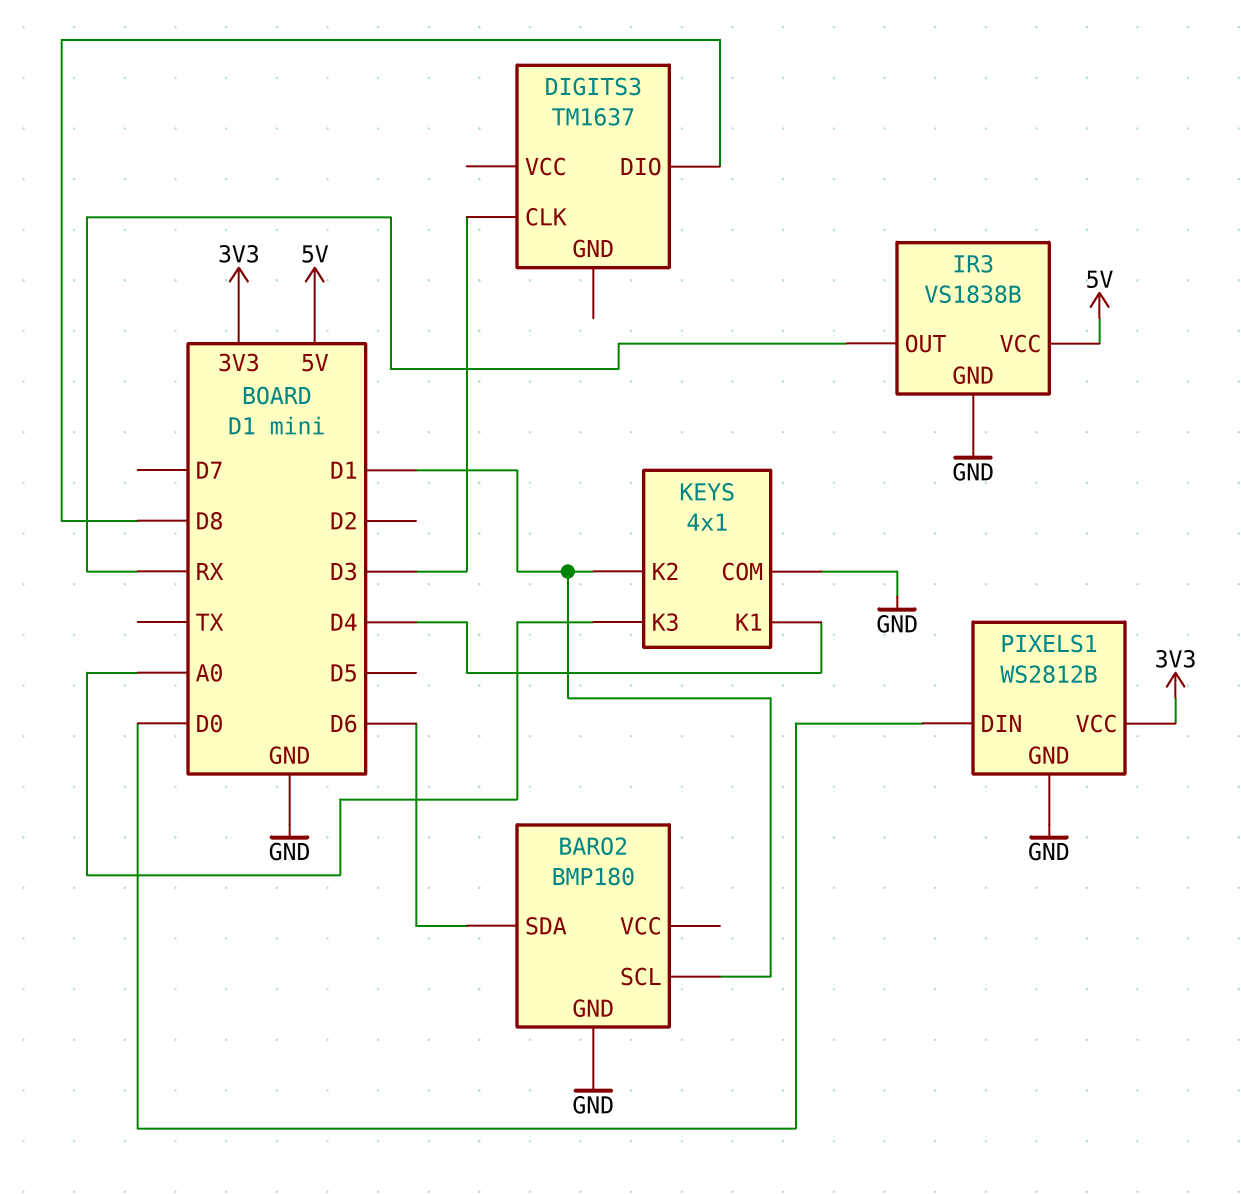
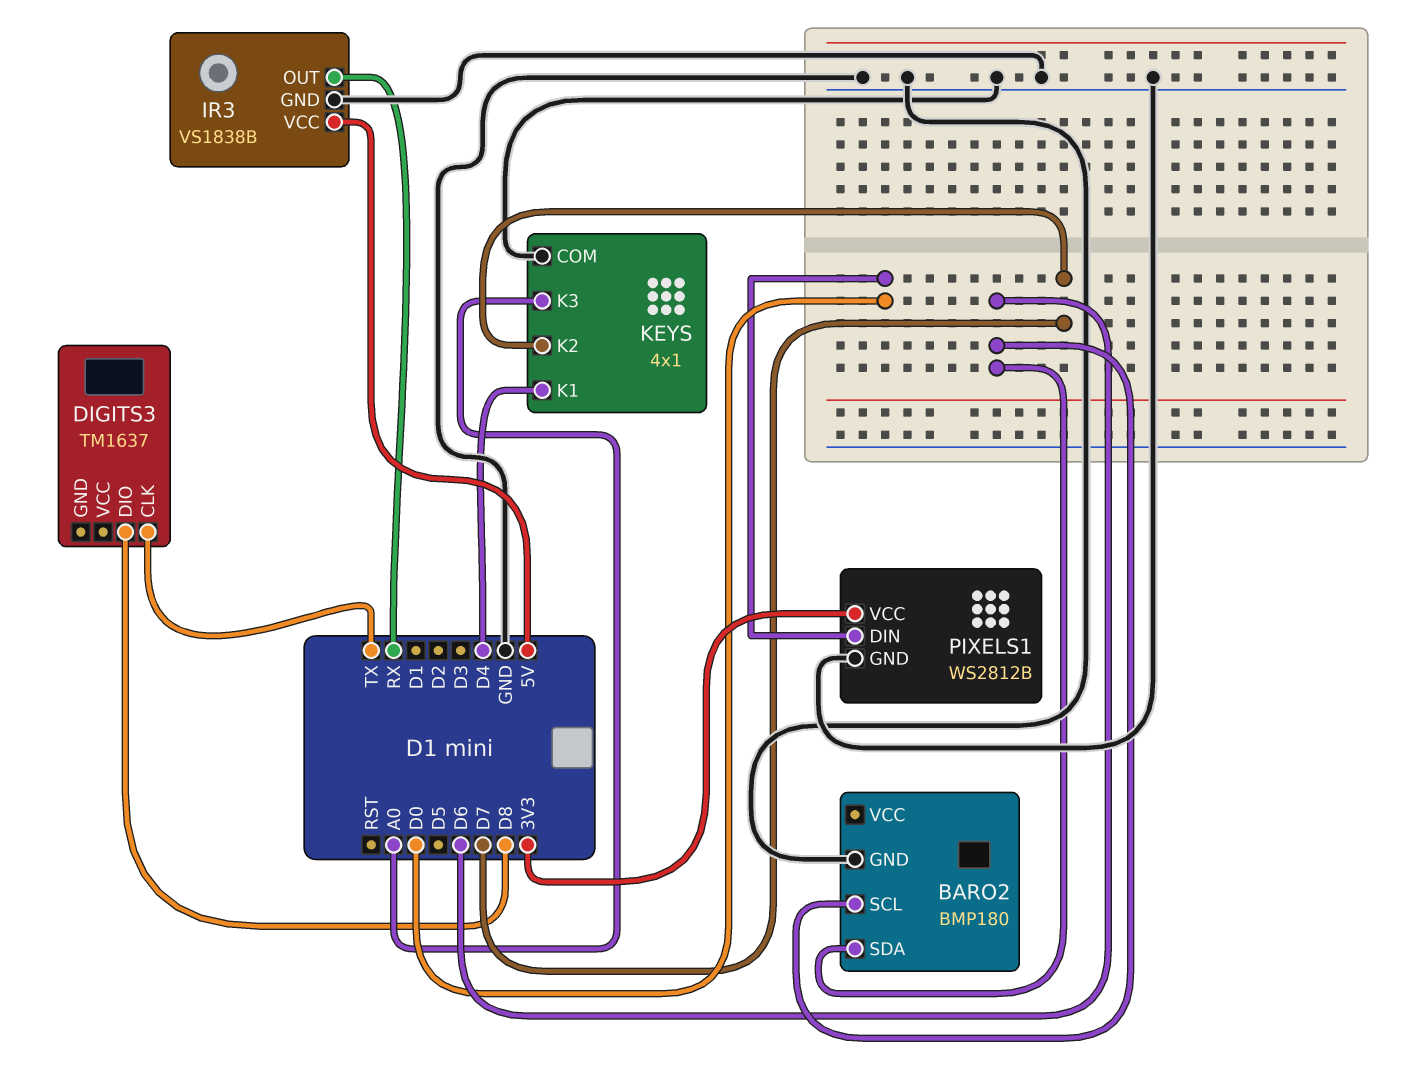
BARO2 pin SCL: D1 -> D6
DIGITS3 pin CLK: D3 -> TX
KEYS pin K2: D1 -> D7

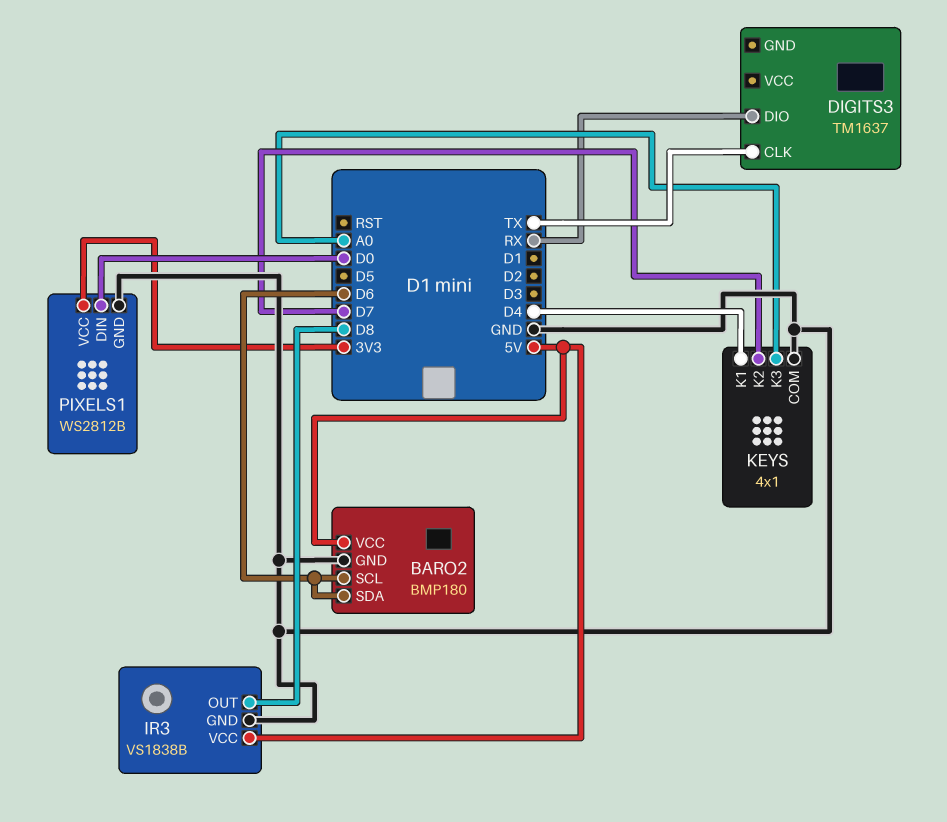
BARO2 pin VCC: none -> 5V
DIGITS3 pin DIO: D8 -> RX
IR3 pin OUT: RX -> D8

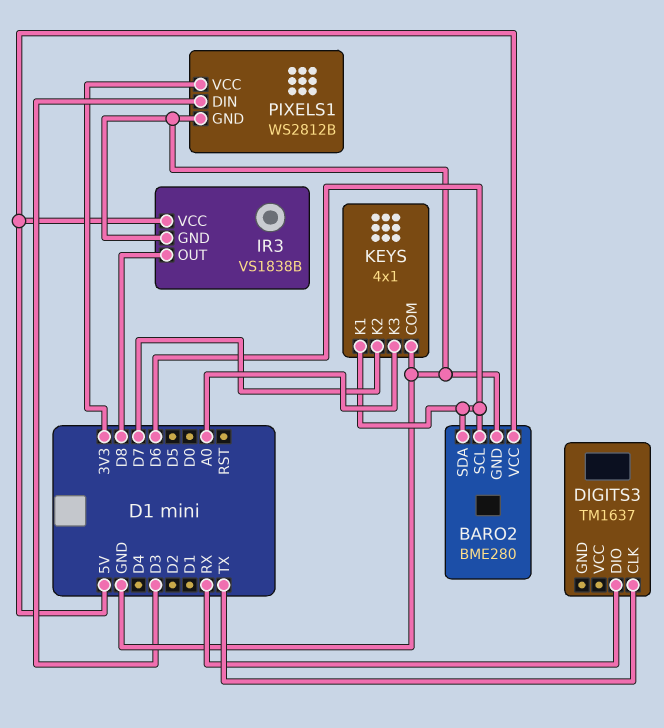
BARO2: BMP180 -> BME280
KEYS pin K1: D4 -> D6
PIXELS1 pin DIN: D0 -> D3

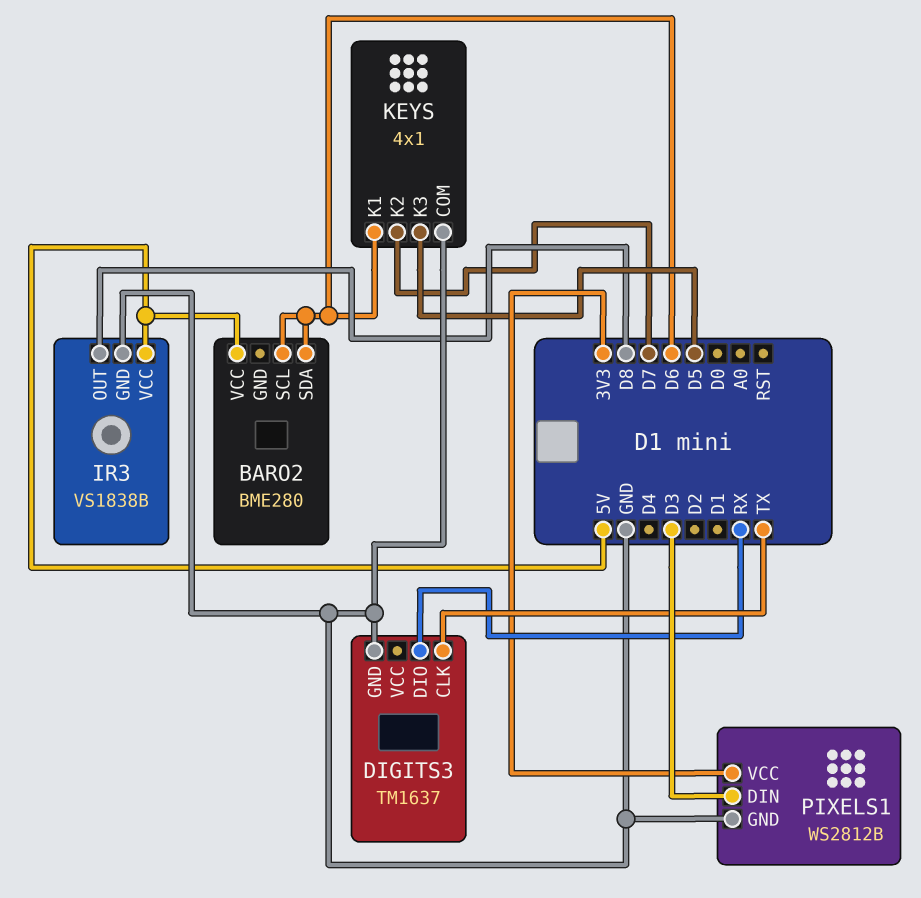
BARO2 pin GND: GND -> none
DIGITS3 pin GND: none -> GND
KEYS pin K3: A0 -> D5

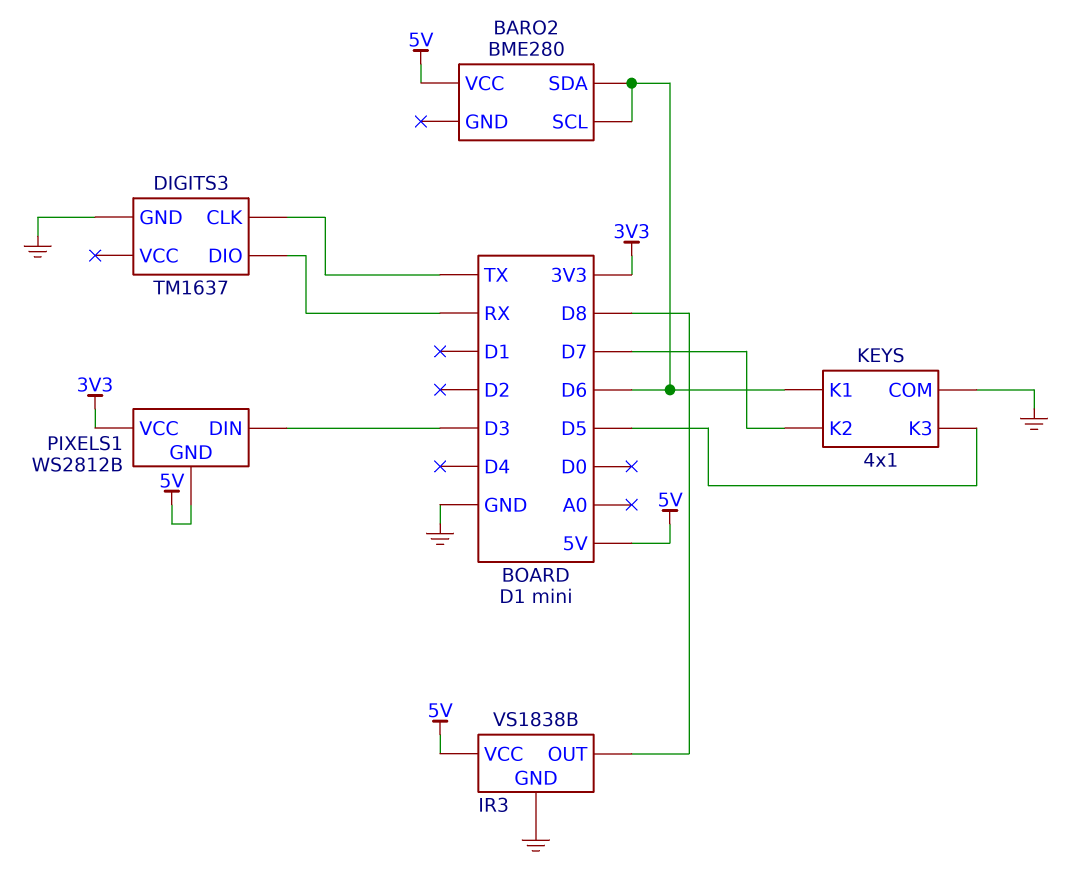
PIXELS1 pin GND: GND -> 5V

